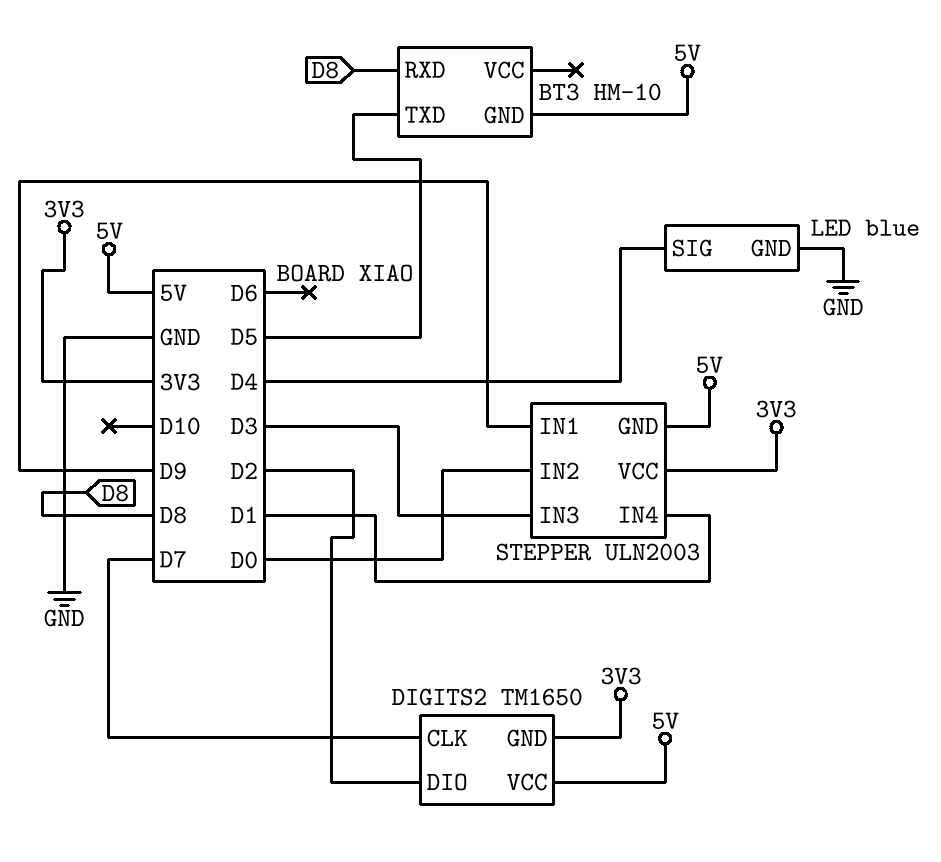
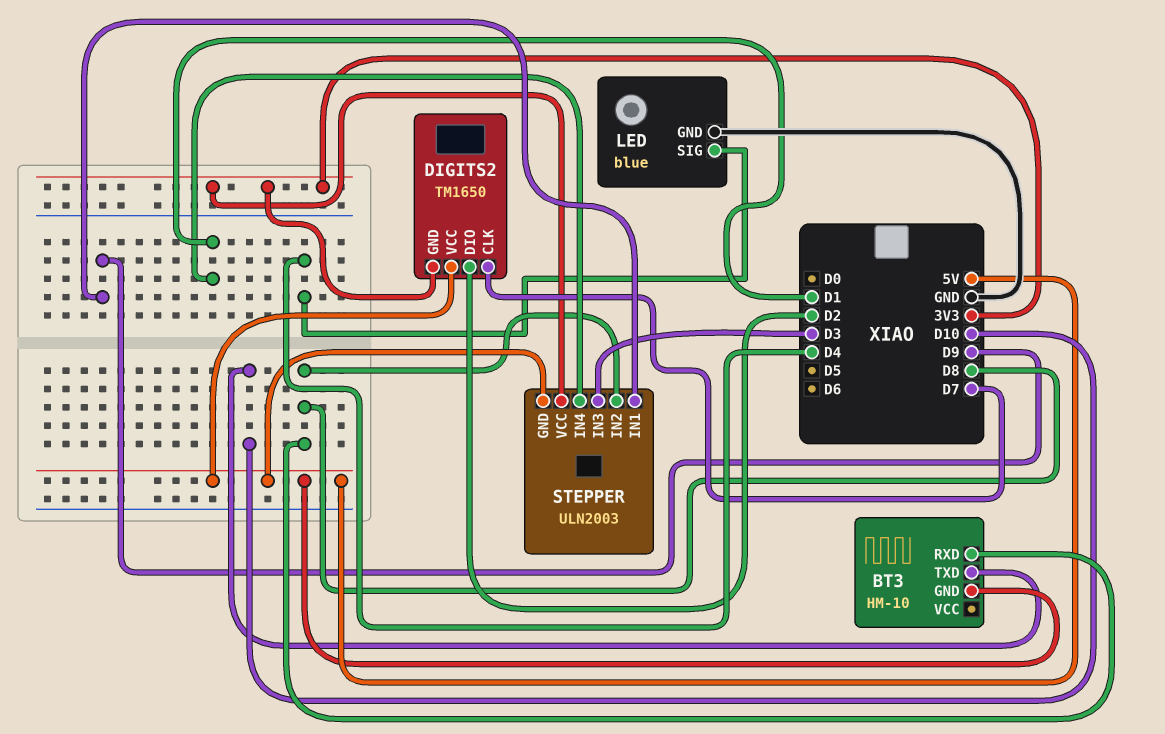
BT3 pin TXD: D5 -> D10
STEPPER pin IN2: D0 -> D8

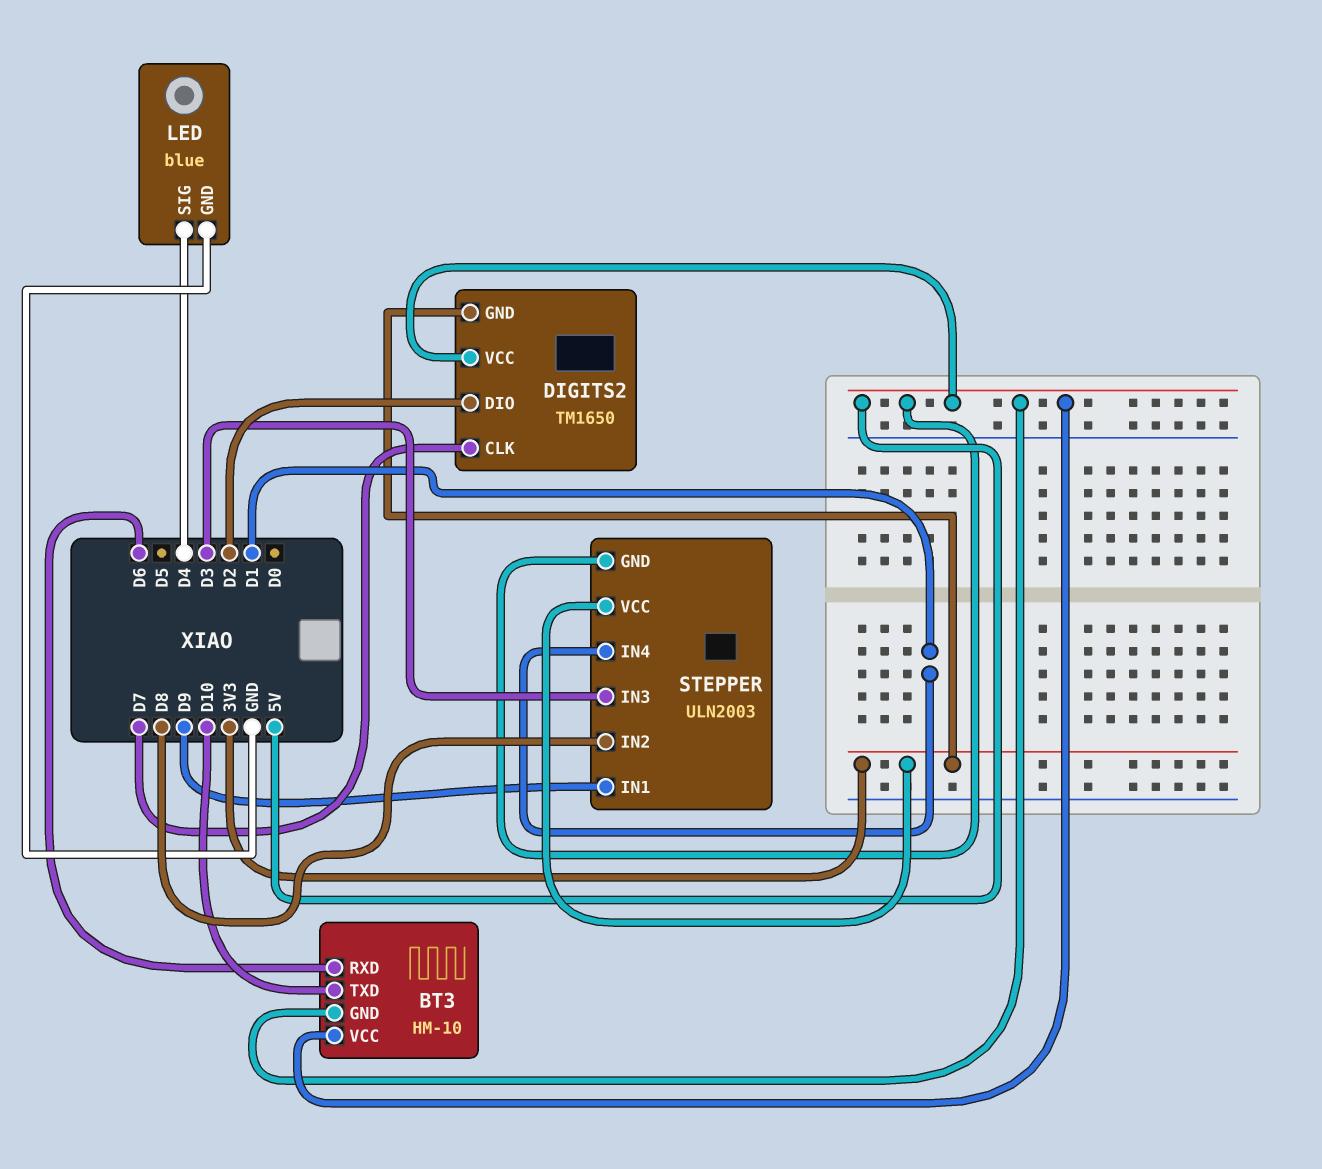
BT3 pin RXD: D8 -> D6
BT3 pin VCC: none -> 5V

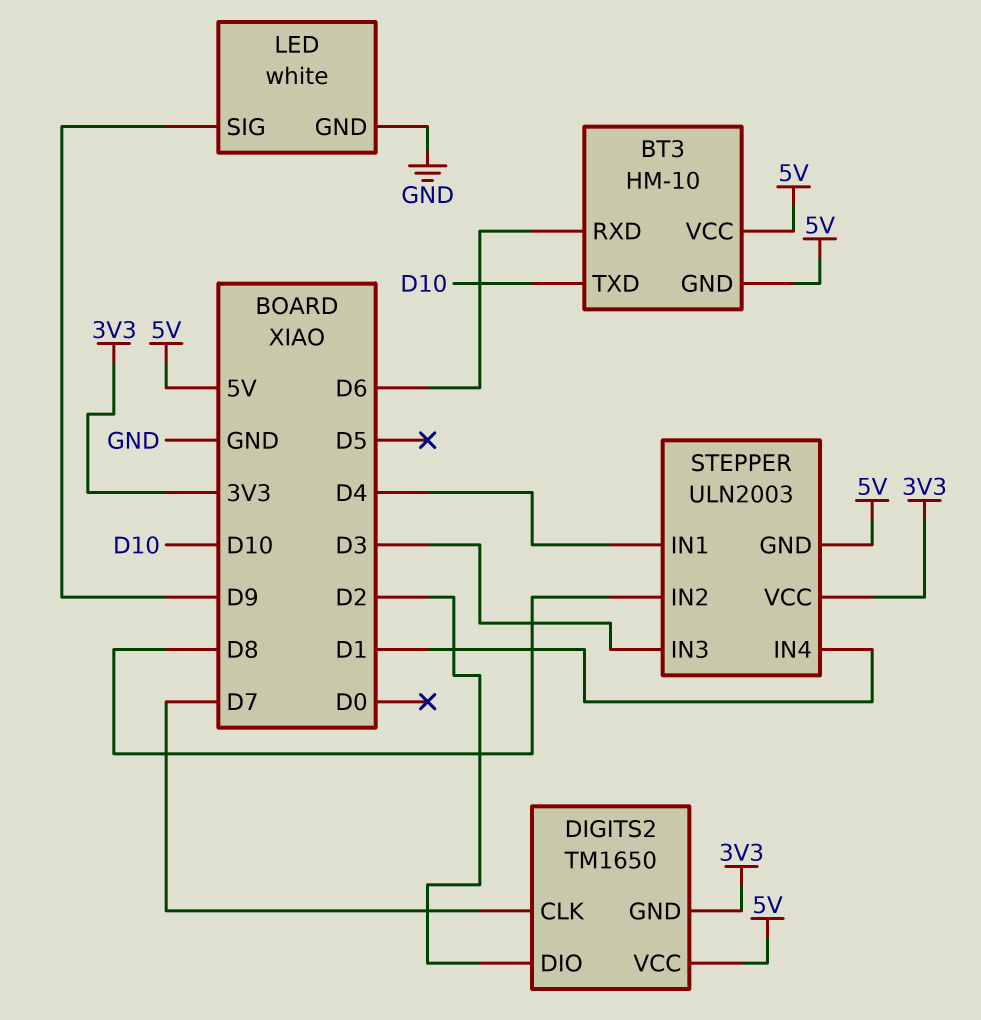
LED: blue -> white
LED pin SIG: D4 -> D9
STEPPER pin IN1: D9 -> D4

